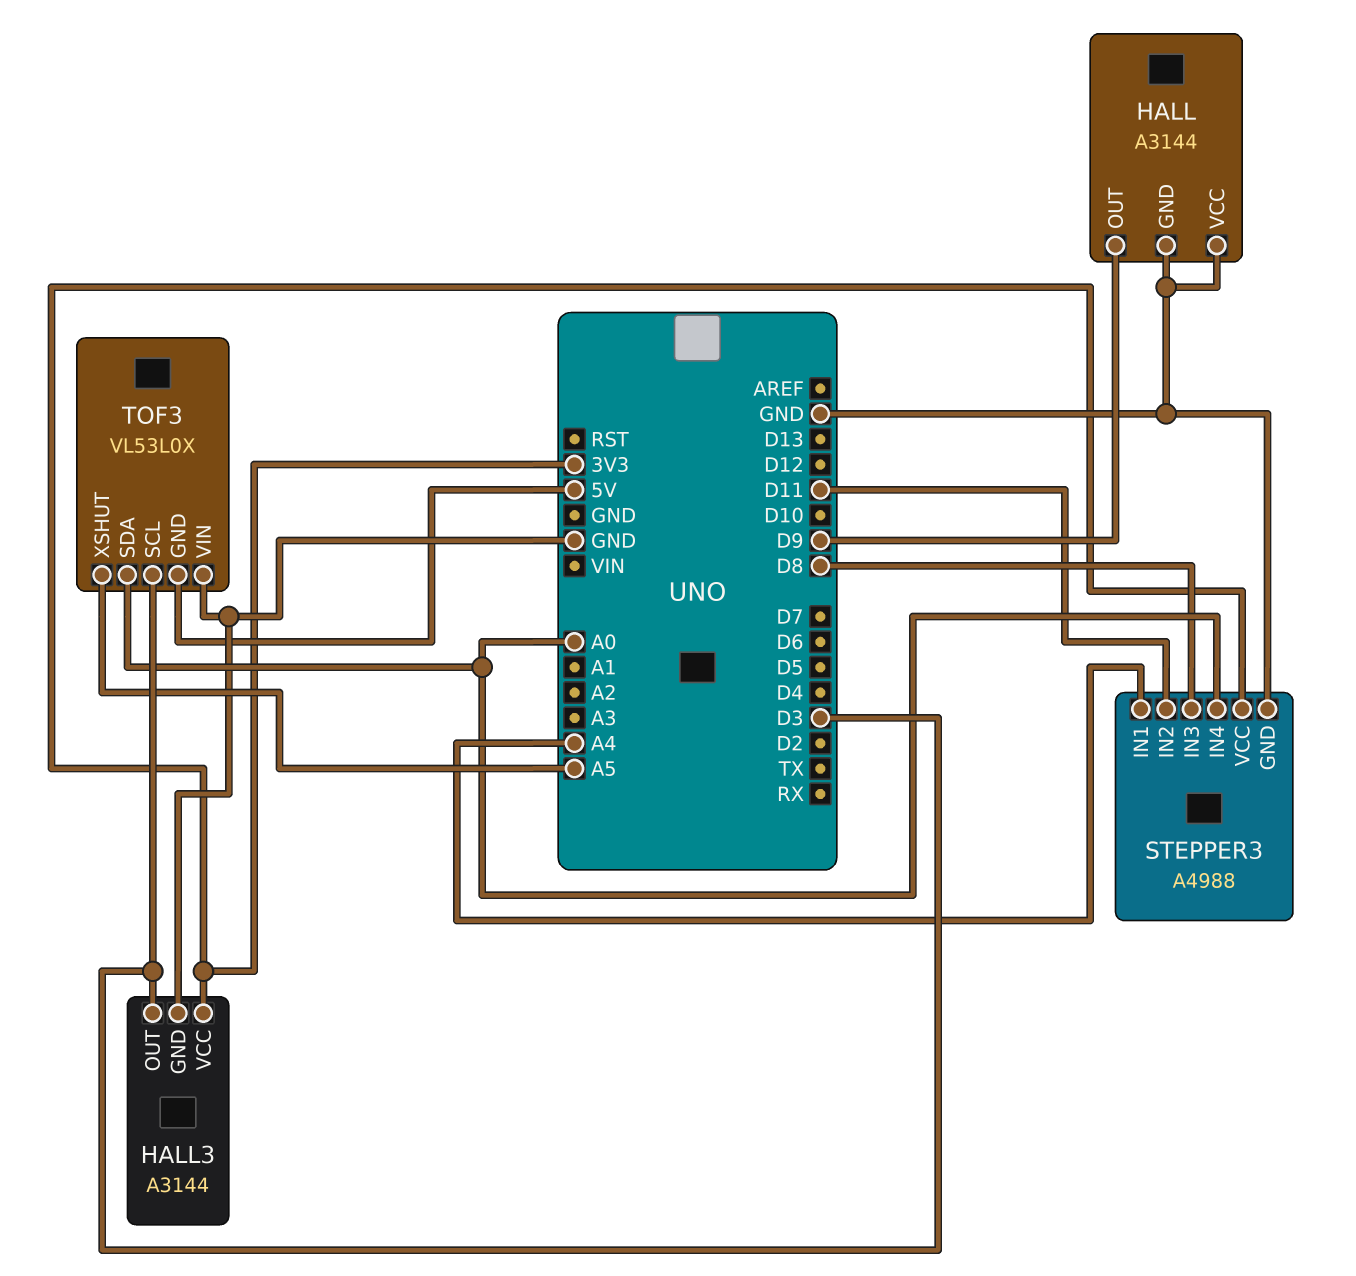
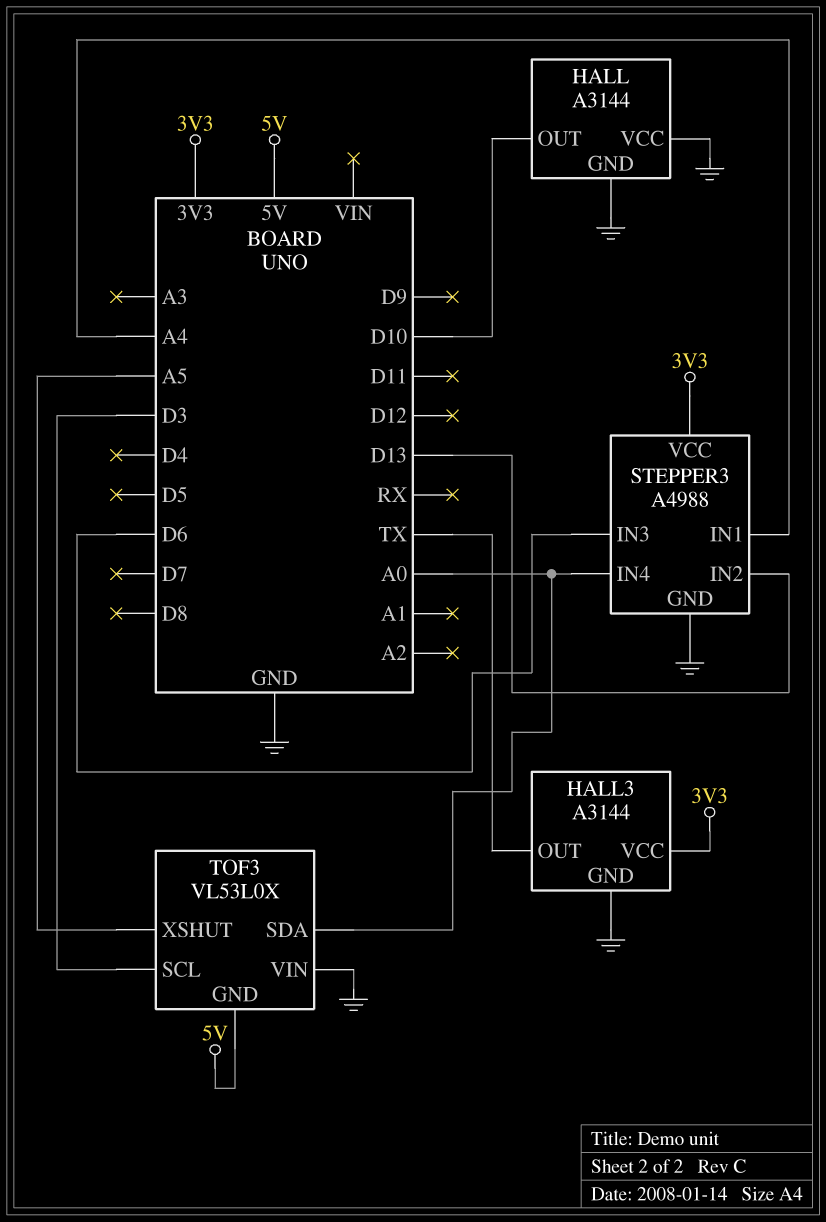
HALL pin OUT: D9 -> D10
HALL3 pin OUT: D3 -> TX
STEPPER3 pin IN2: D11 -> D13
STEPPER3 pin IN3: D8 -> D6

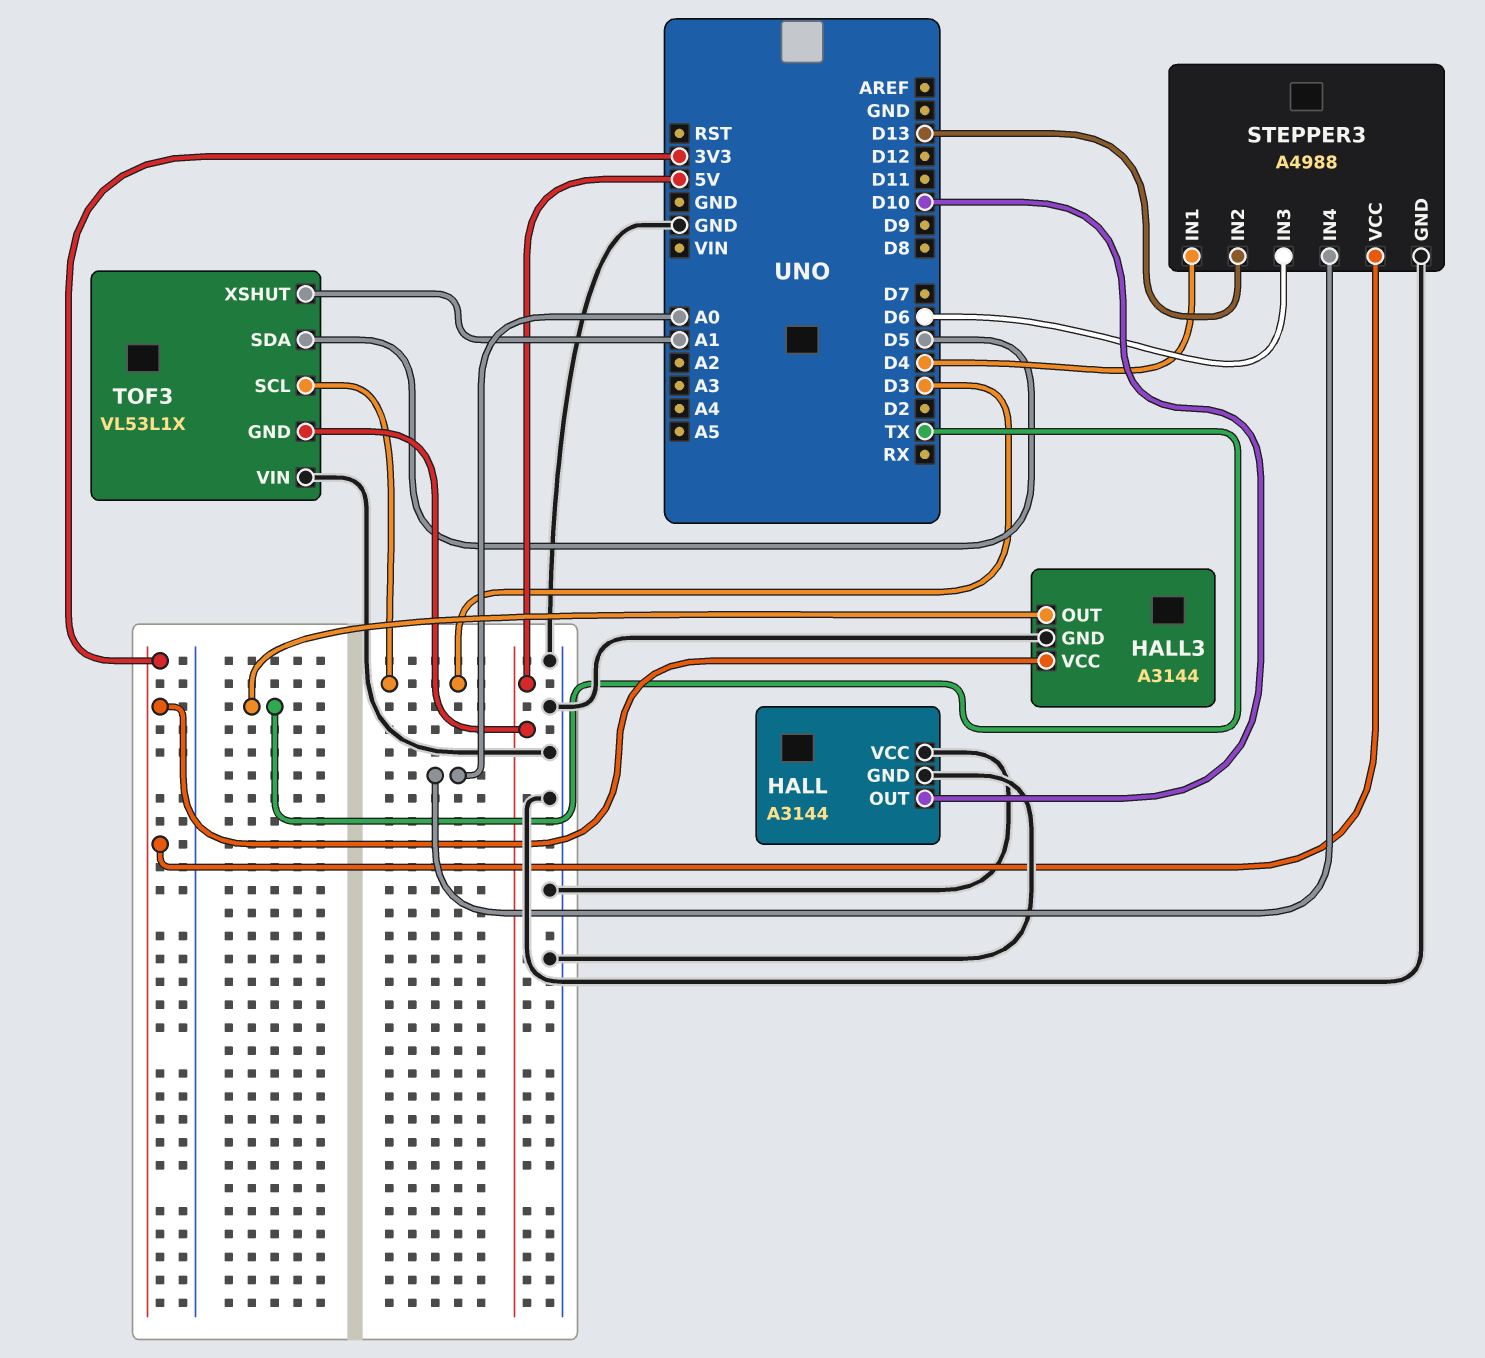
STEPPER3 pin IN1: A4 -> D4
TOF3: VL53L0X -> VL53L1X
TOF3 pin SDA: A0 -> D5
TOF3 pin XSHUT: A5 -> A1

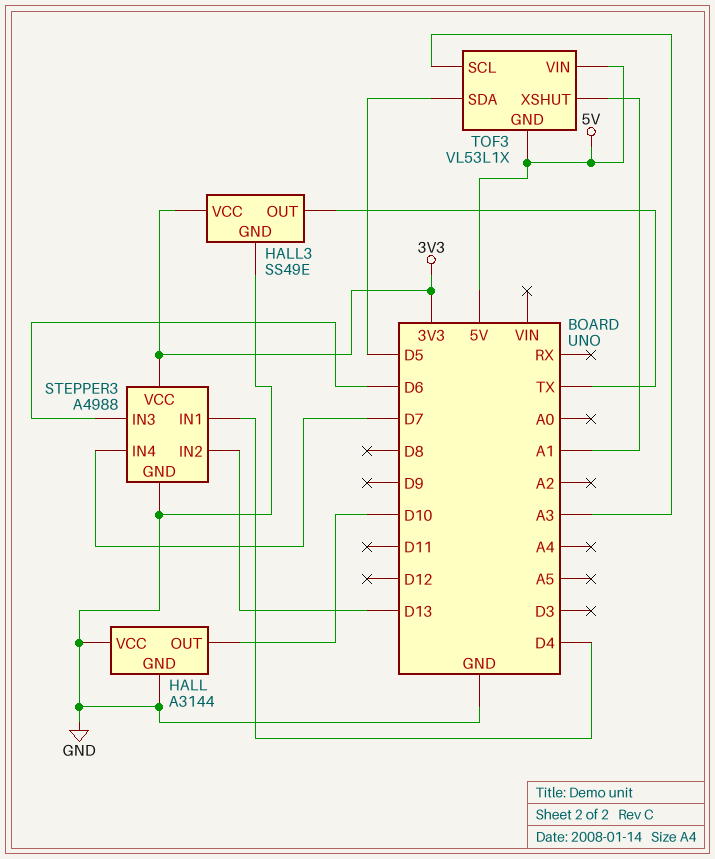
HALL3: A3144 -> SS49E
STEPPER3 pin IN4: A0 -> D7
TOF3 pin SCL: D3 -> A3
TOF3 pin VIN: GND -> 5V

